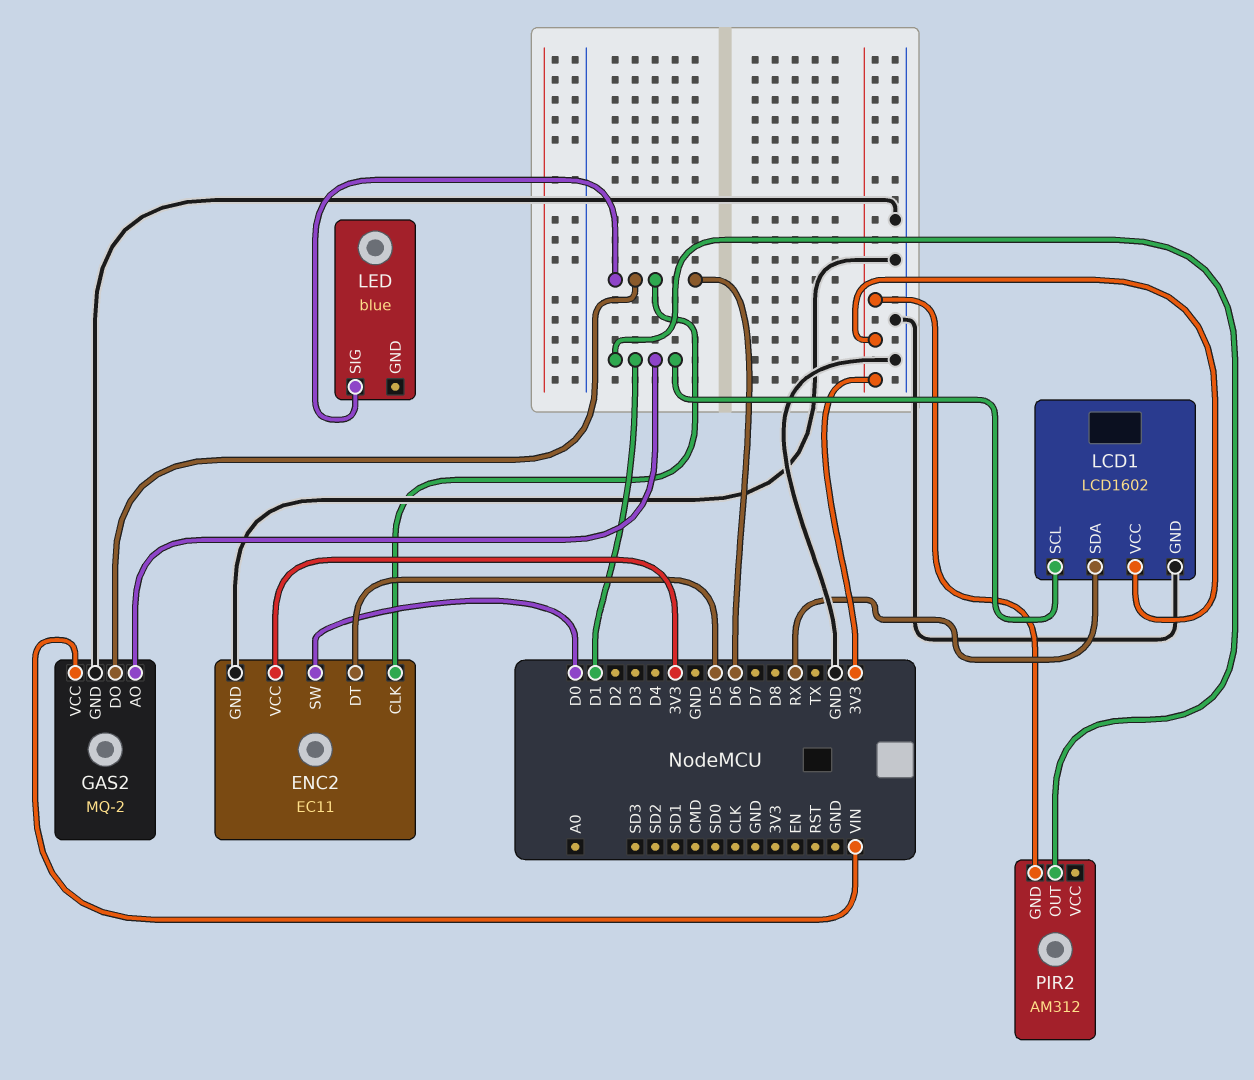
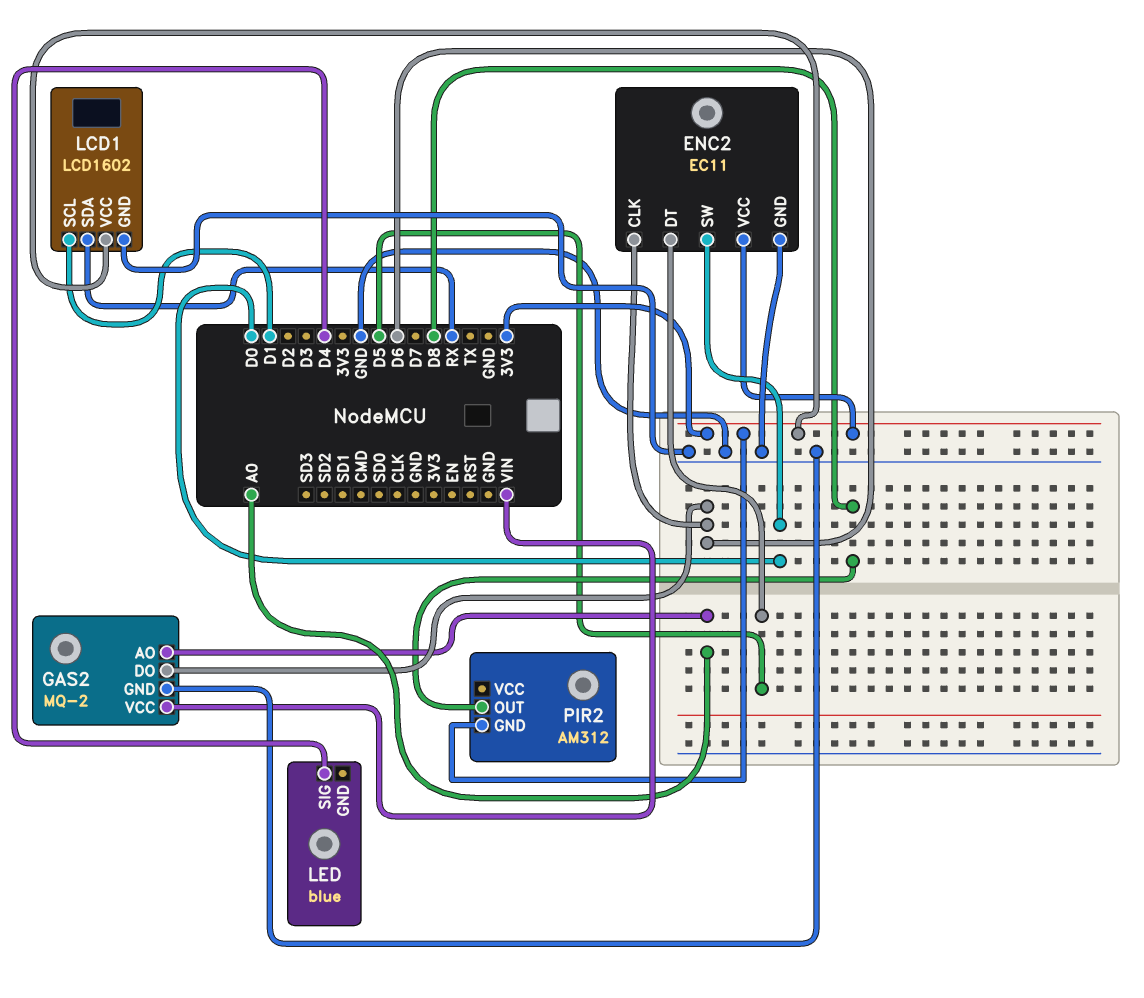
GAS2 pin AO: D1 -> A0
LED pin SIG: D6 -> D4
PIR2 pin OUT: D1 -> D8

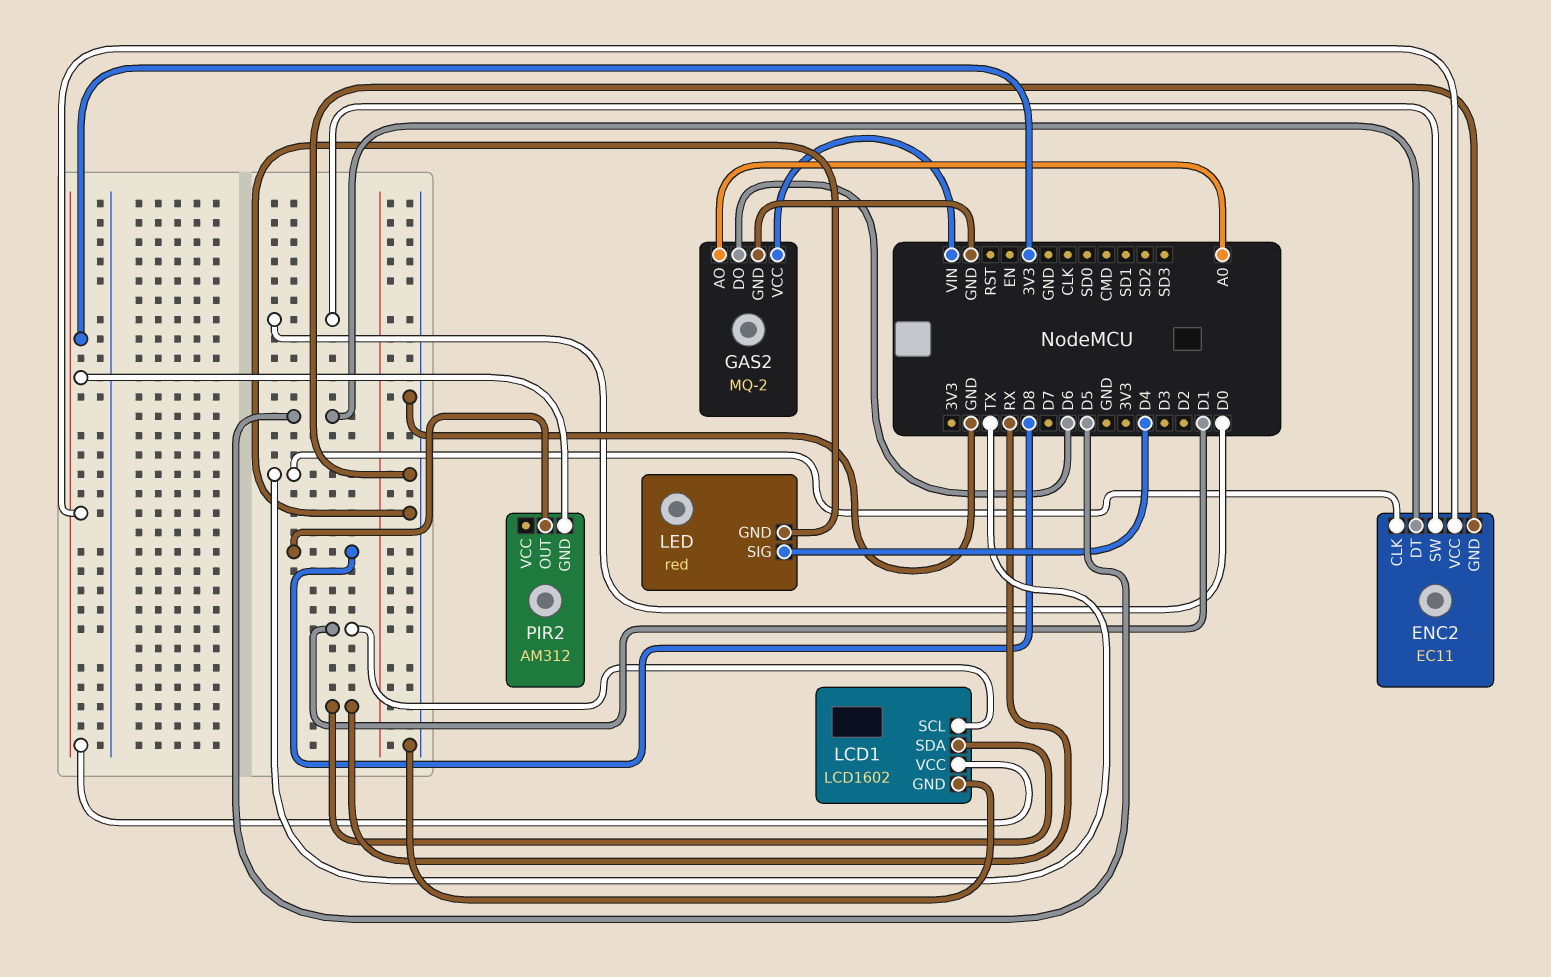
ENC2 pin CLK: D6 -> TX
LED: blue -> red
LED pin GND: none -> GND

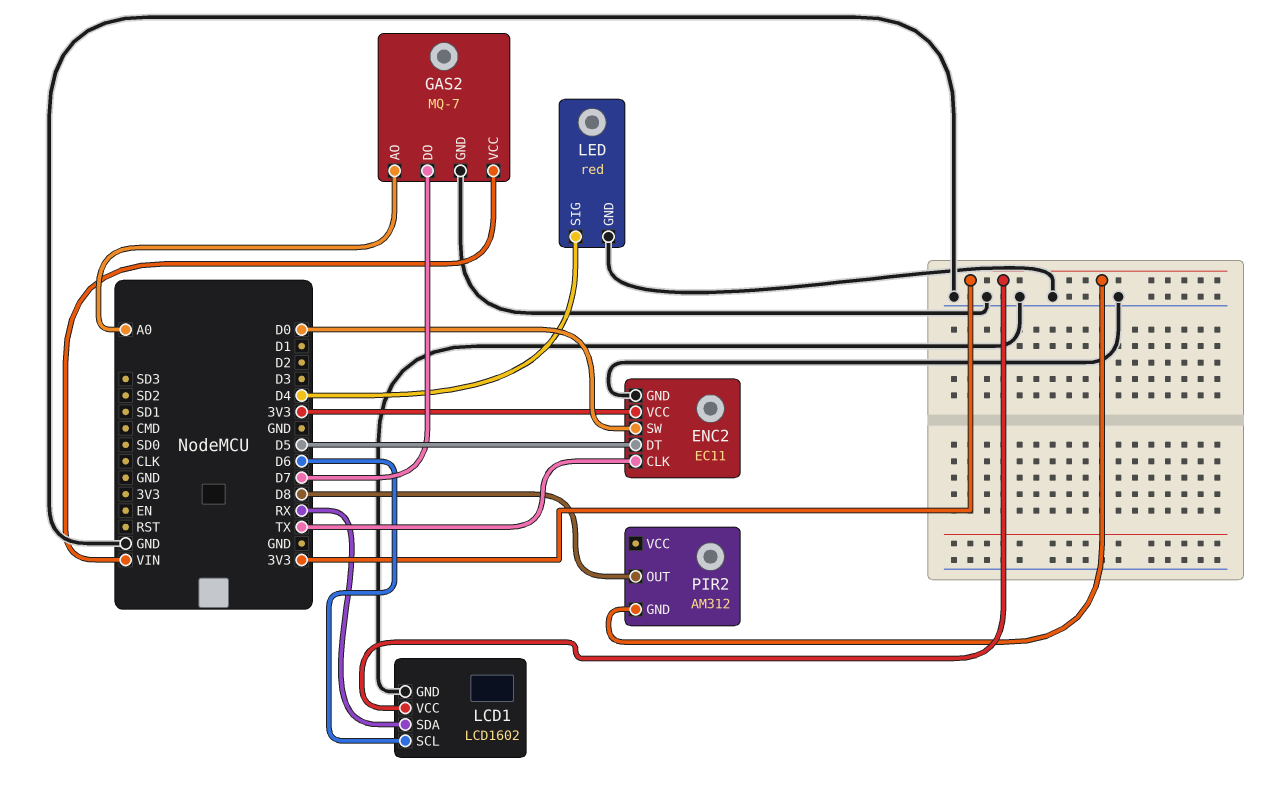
GAS2: MQ-2 -> MQ-7
GAS2 pin DO: D6 -> D7
LCD1 pin SCL: D1 -> D6

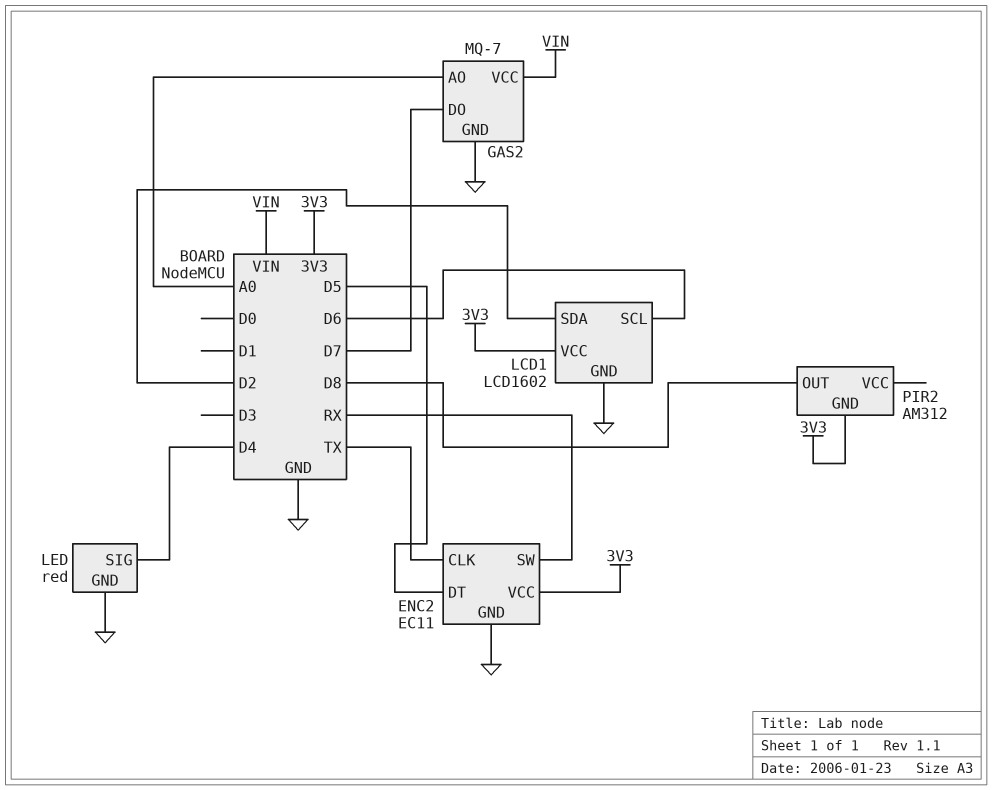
ENC2 pin SW: D0 -> RX
LCD1 pin SDA: RX -> D2

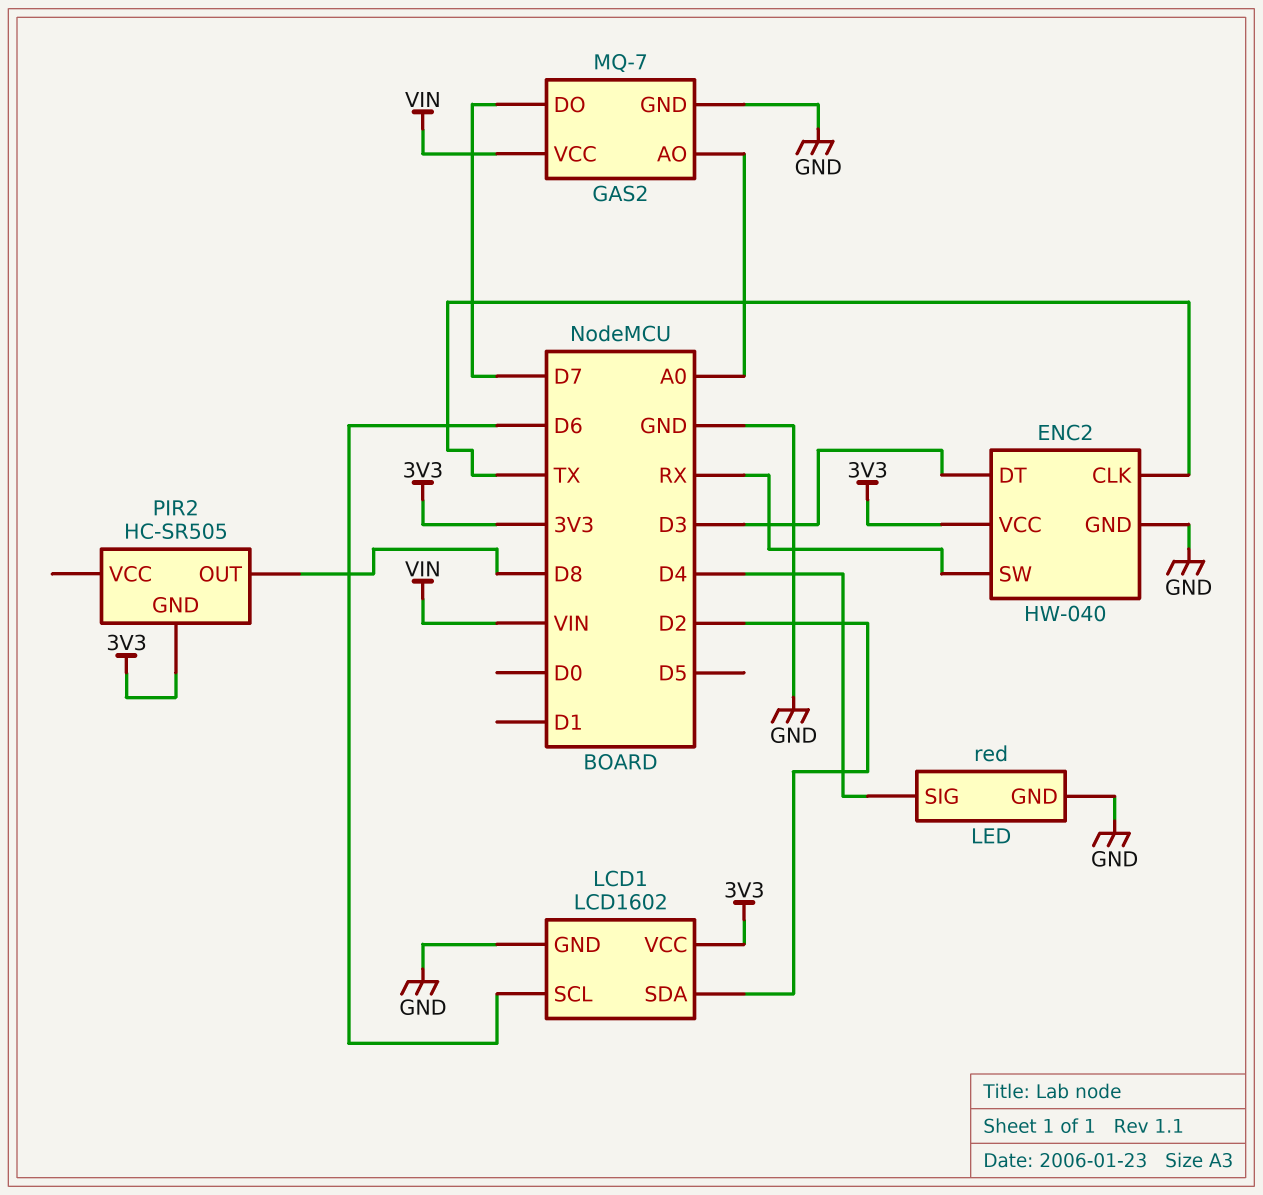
ENC2: EC11 -> HW-040
ENC2 pin DT: D5 -> D3
PIR2: AM312 -> HC-SR505

